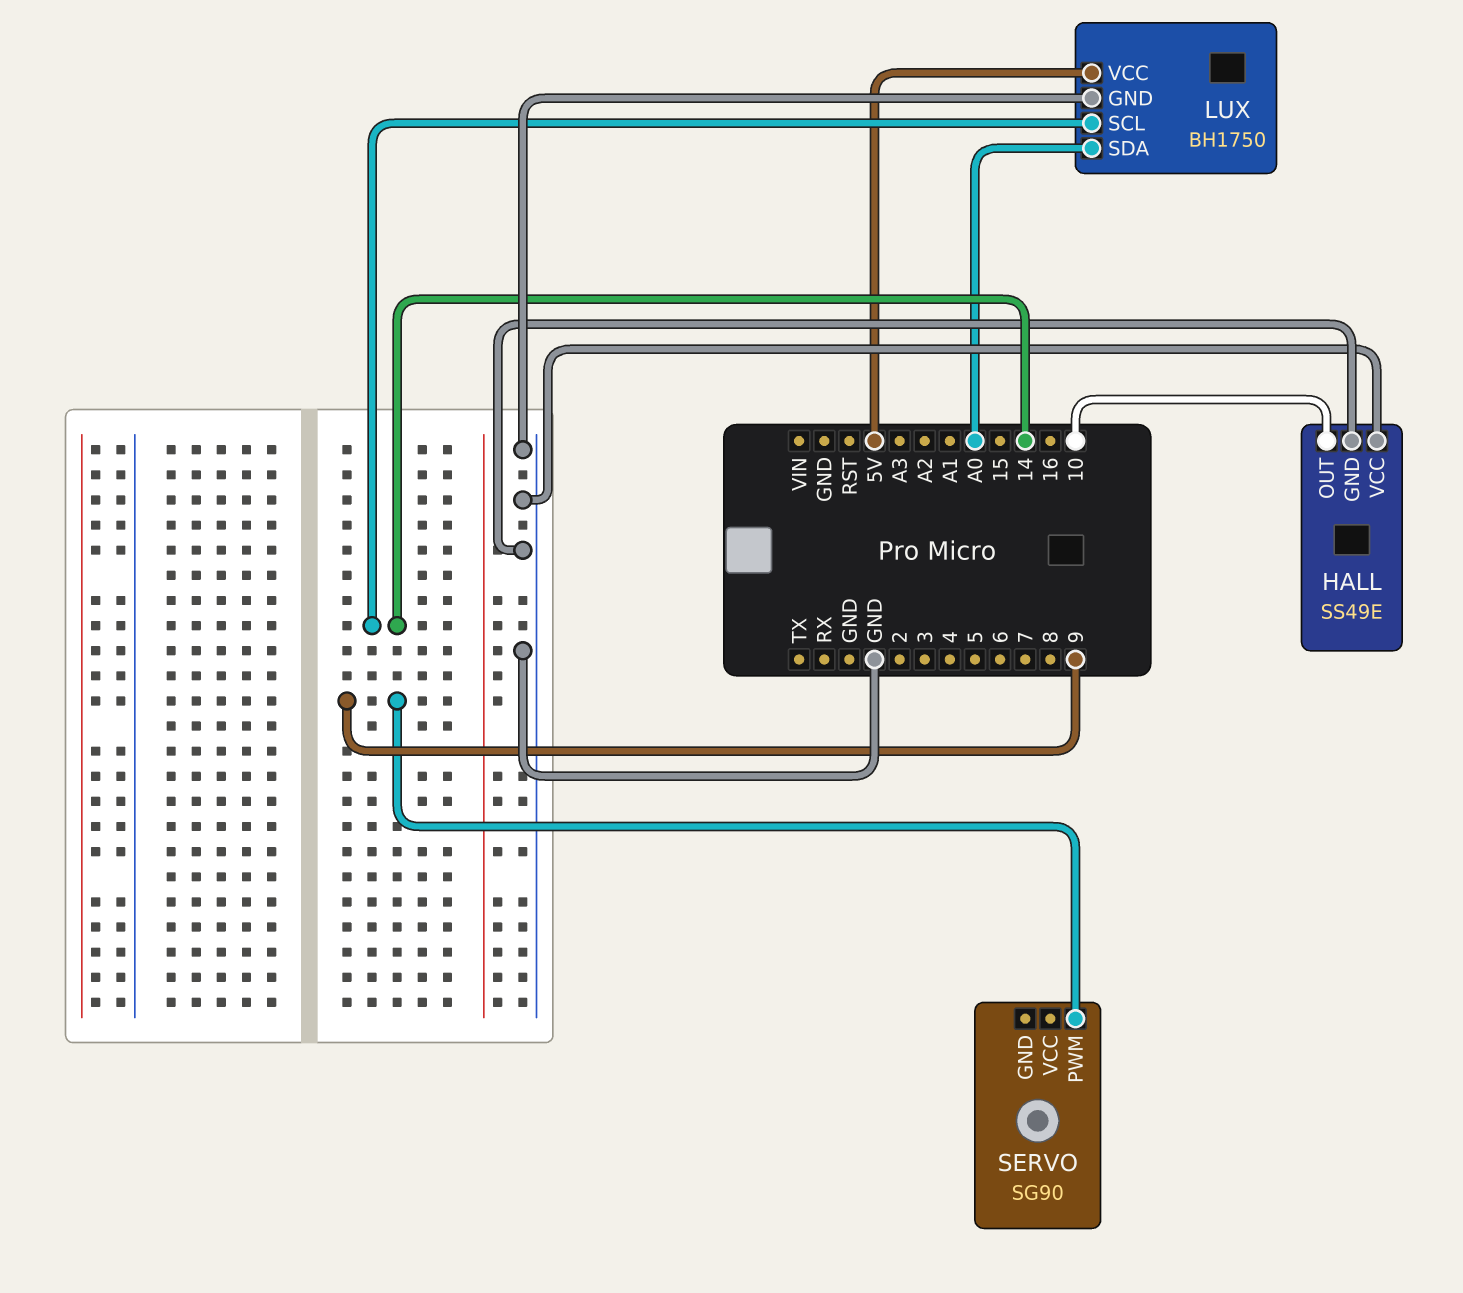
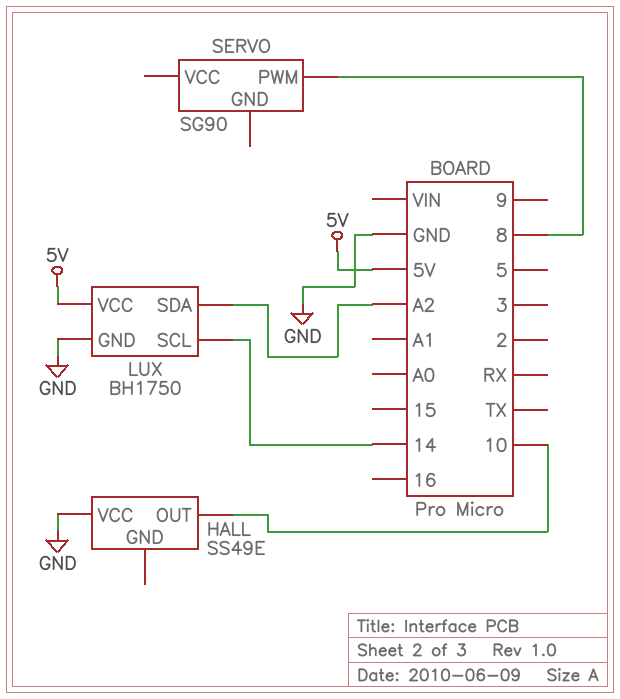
HALL pin GND: GND -> none
LUX pin SDA: A0 -> A2
SERVO pin PWM: 9 -> 8

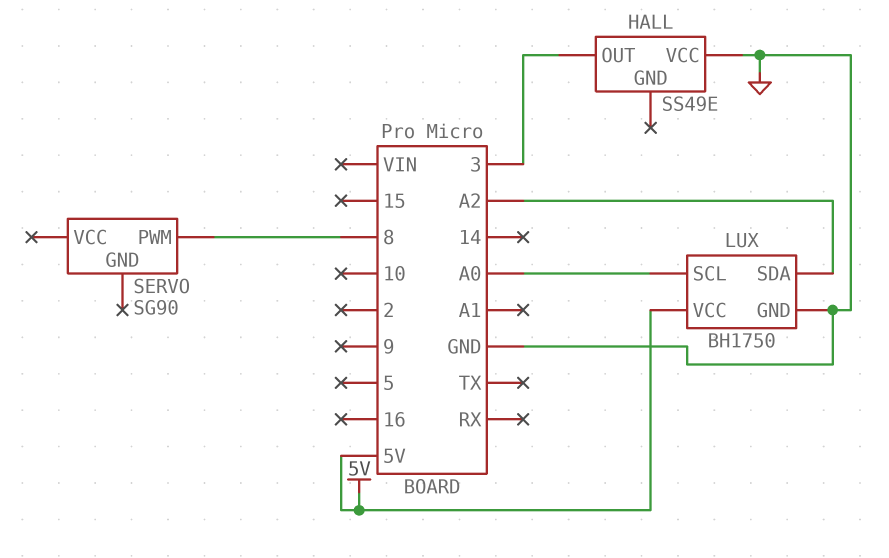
HALL pin OUT: 10 -> 3
LUX pin SCL: 14 -> A0

